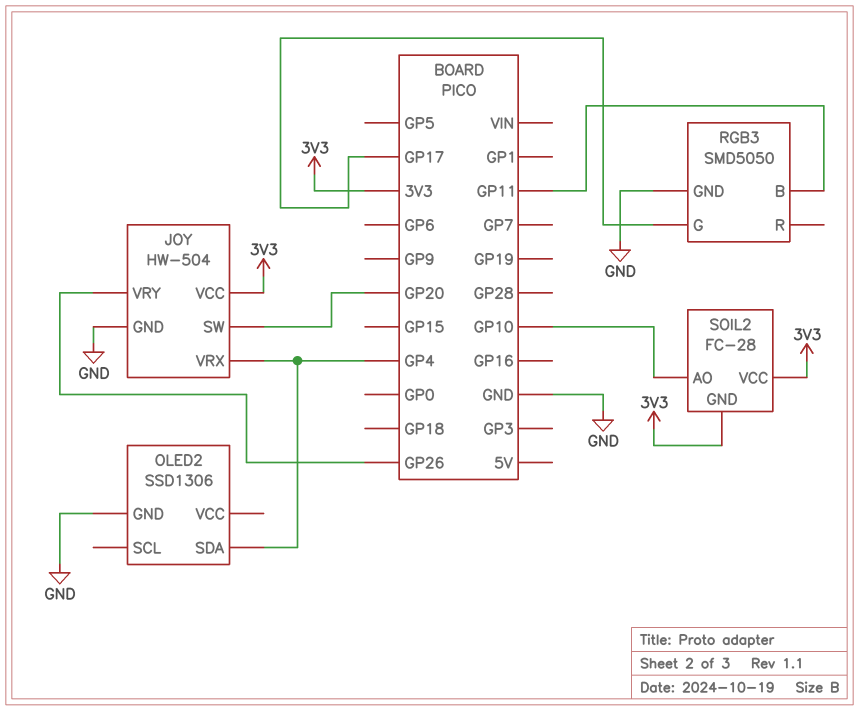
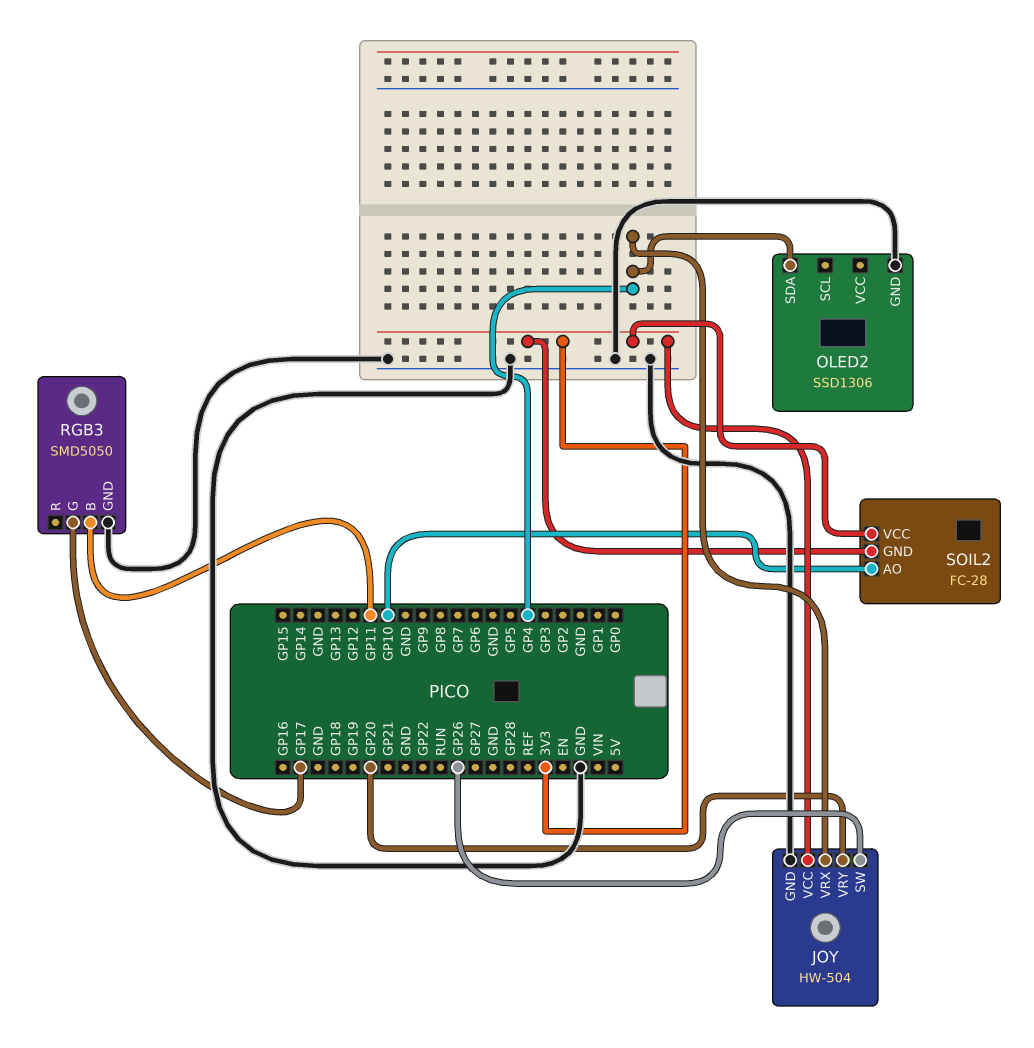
JOY pin SW: GP20 -> GP26
JOY pin VRY: GP26 -> GP20

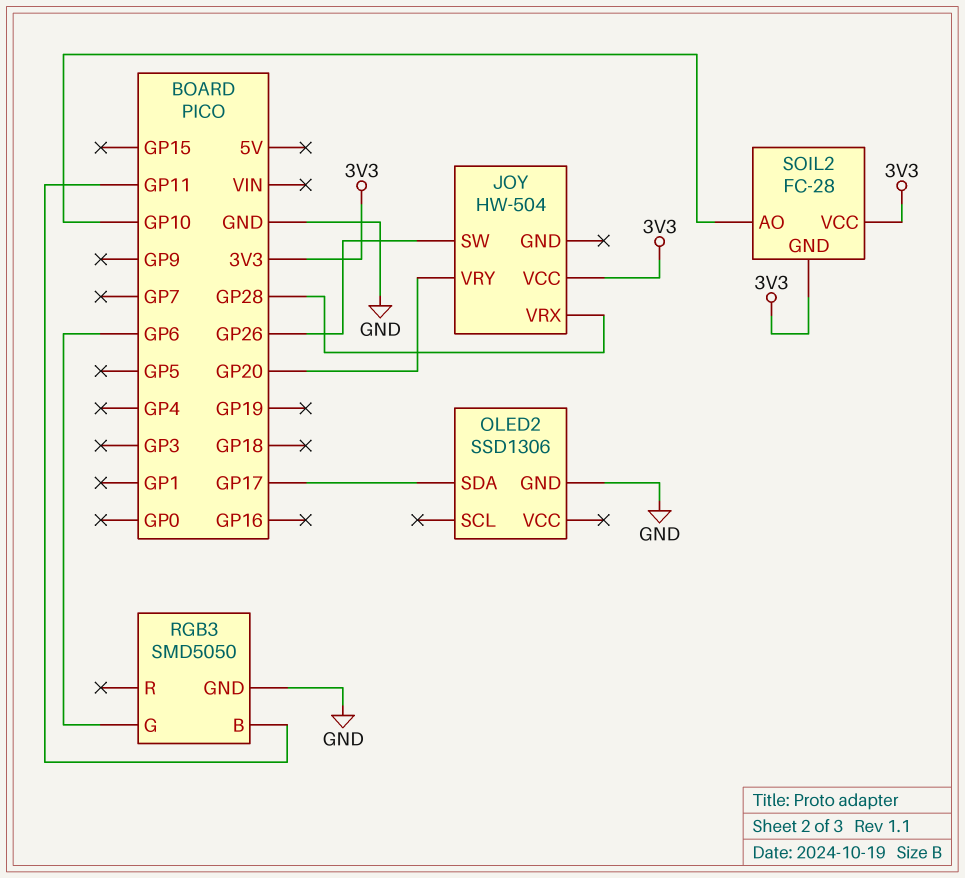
JOY pin GND: GND -> none
JOY pin VRX: GP4 -> GP28
OLED2 pin SDA: GP4 -> GP17
RGB3 pin G: GP17 -> GP6

